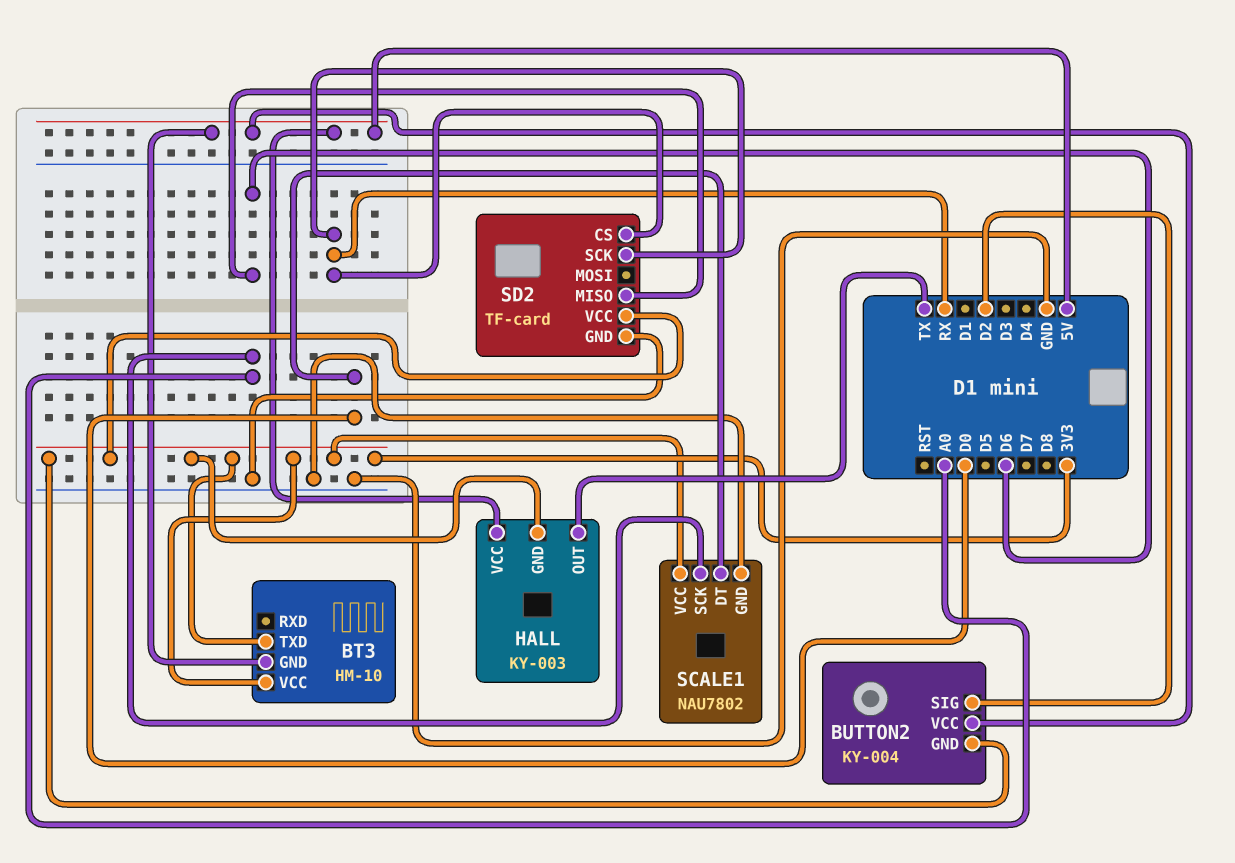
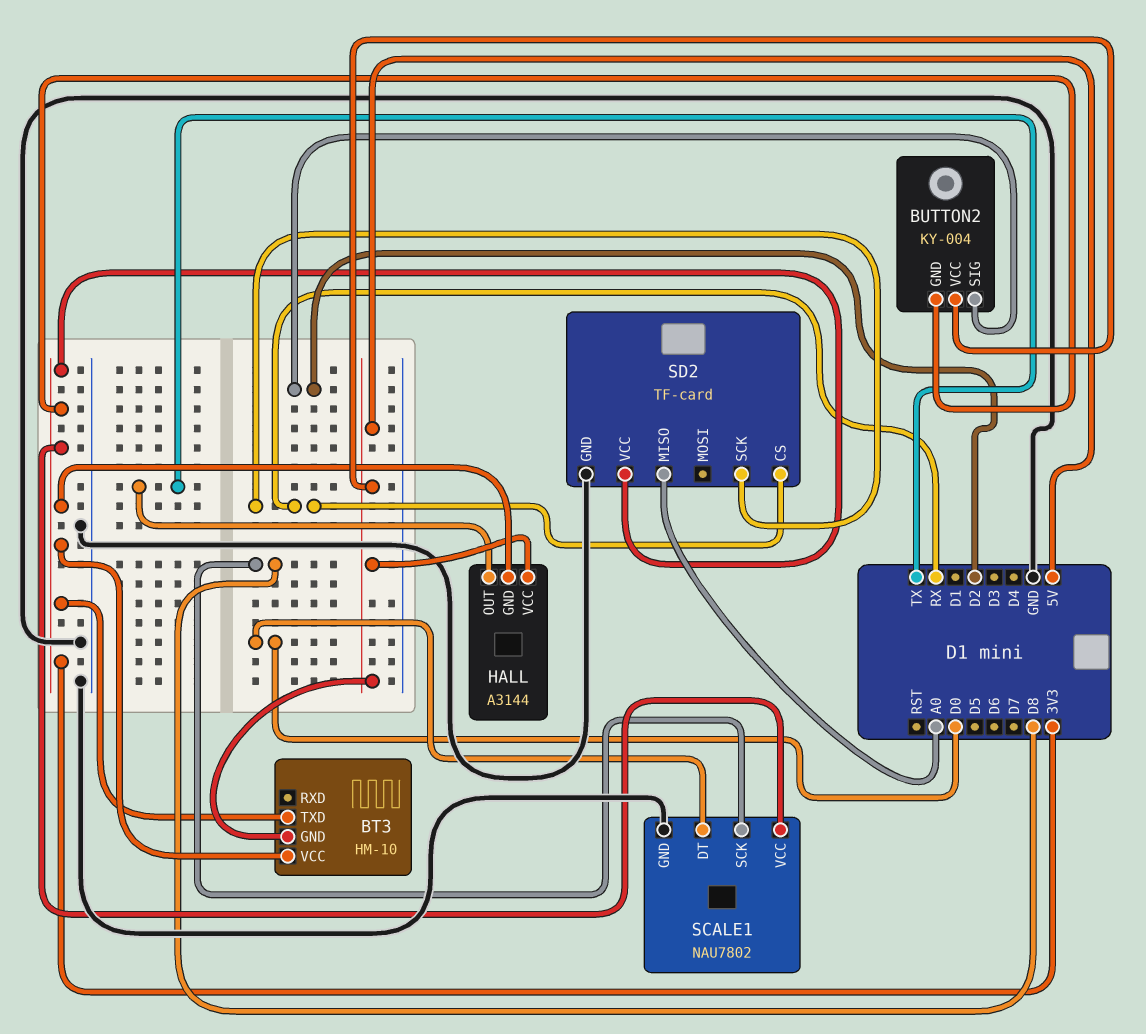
HALL: KY-003 -> A3144
SCALE1 pin SCK: A0 -> D8
SD2 pin MISO: D6 -> A0

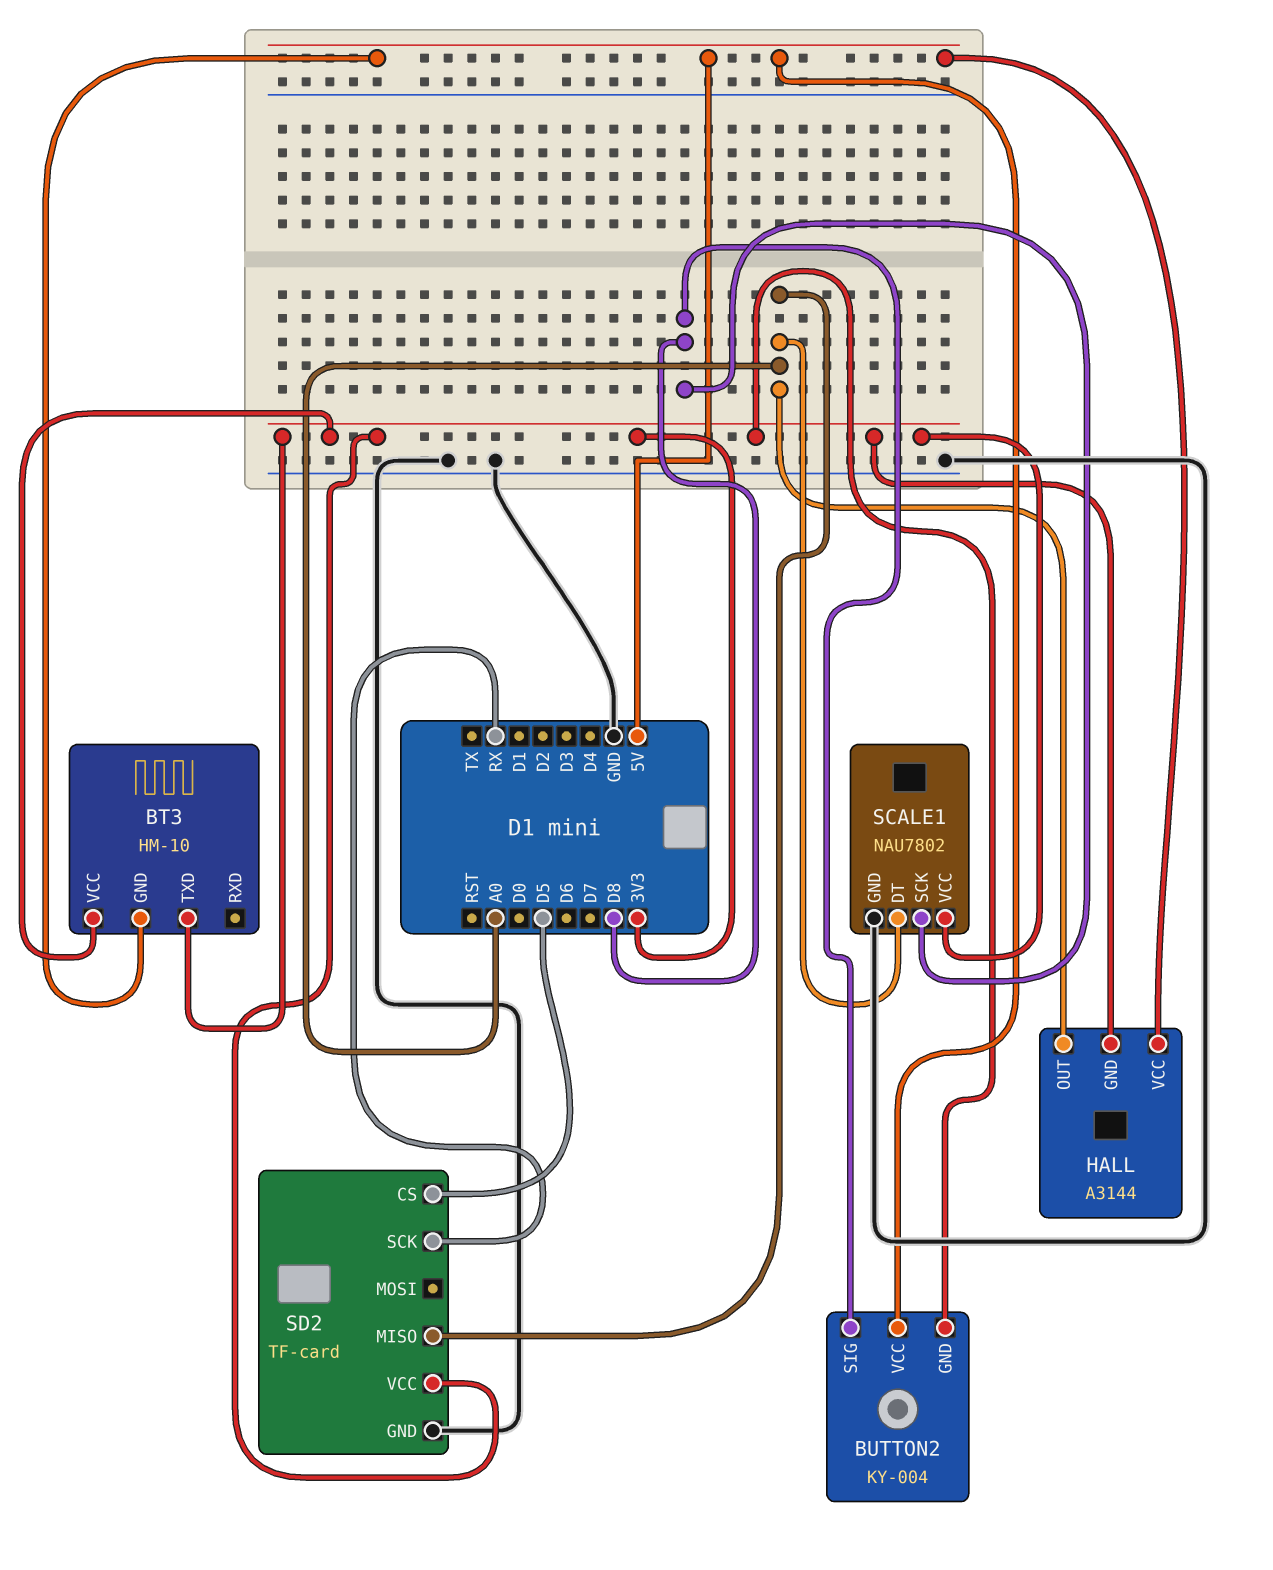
BUTTON2 pin SIG: D2 -> D8
HALL pin OUT: TX -> A0
SCALE1 pin DT: D0 -> A0
SD2 pin CS: RX -> D5

